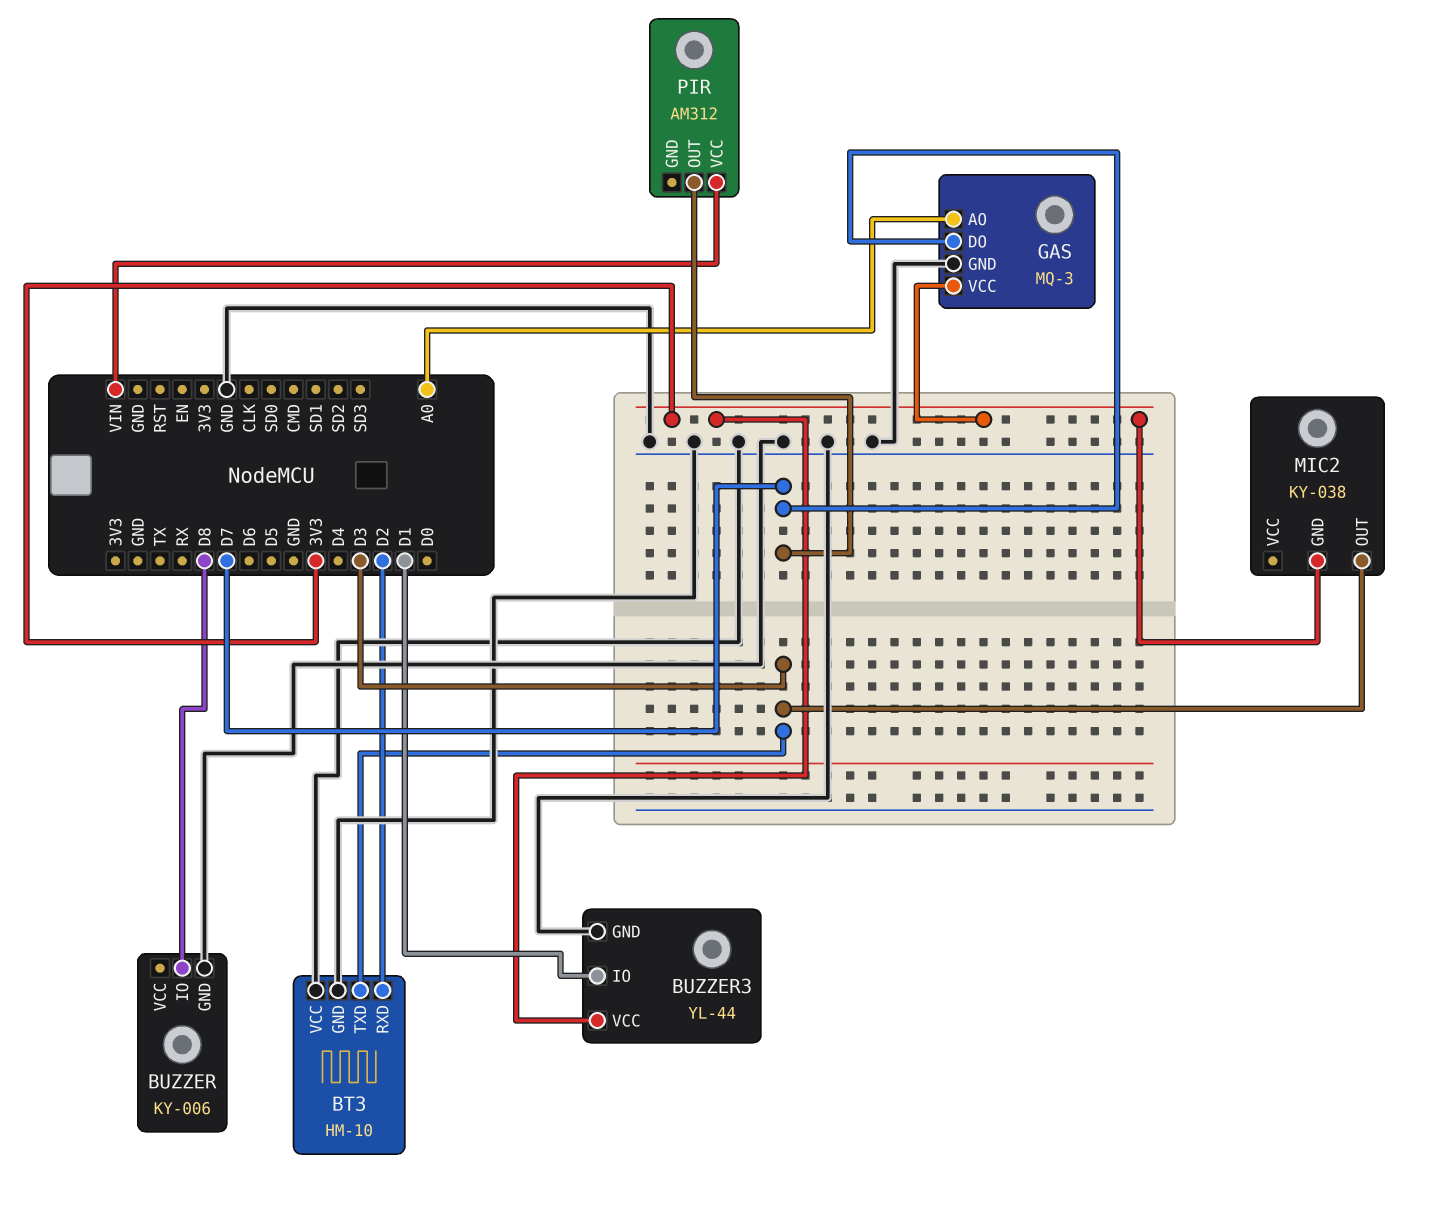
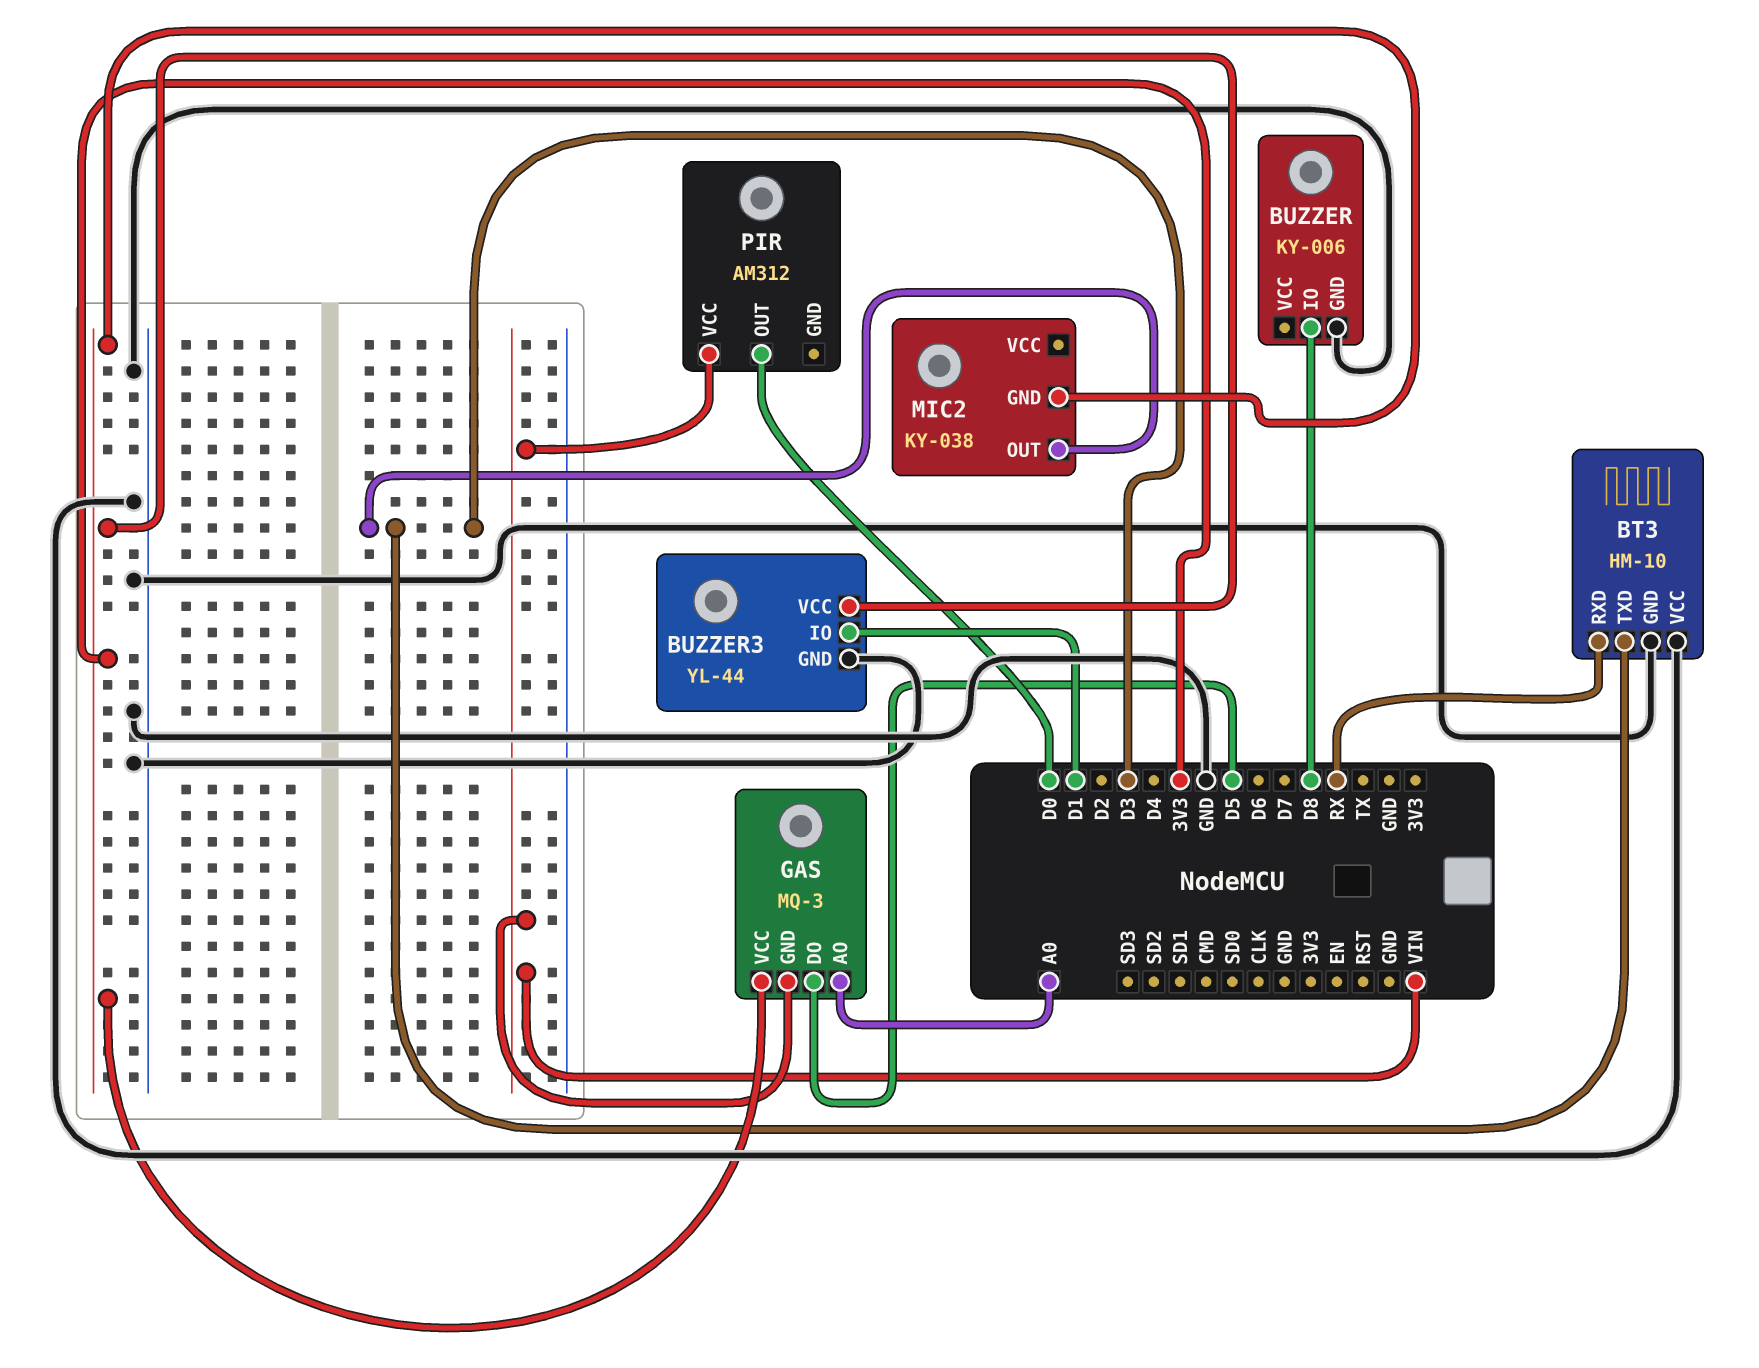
BT3 pin RXD: D2 -> RX
GAS pin DO: D7 -> D5
GAS pin GND: GND -> VIN
PIR pin OUT: D7 -> D0

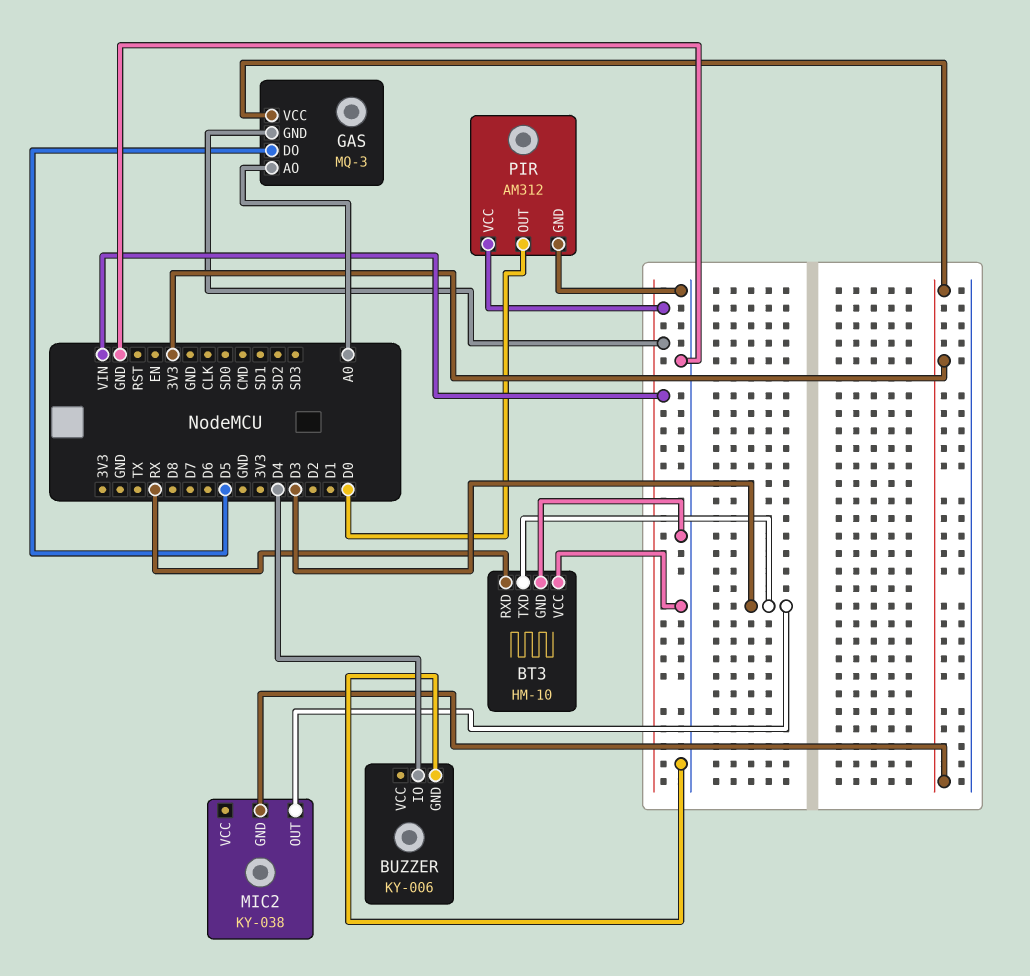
BUZZER pin IO: D8 -> D4
BUZZER3: YL-44 -> none
BUZZER3 pin GND: GND -> none
BUZZER3 pin IO: D1 -> none
BUZZER3 pin VCC: 3V3 -> none
PIR pin GND: none -> GND

